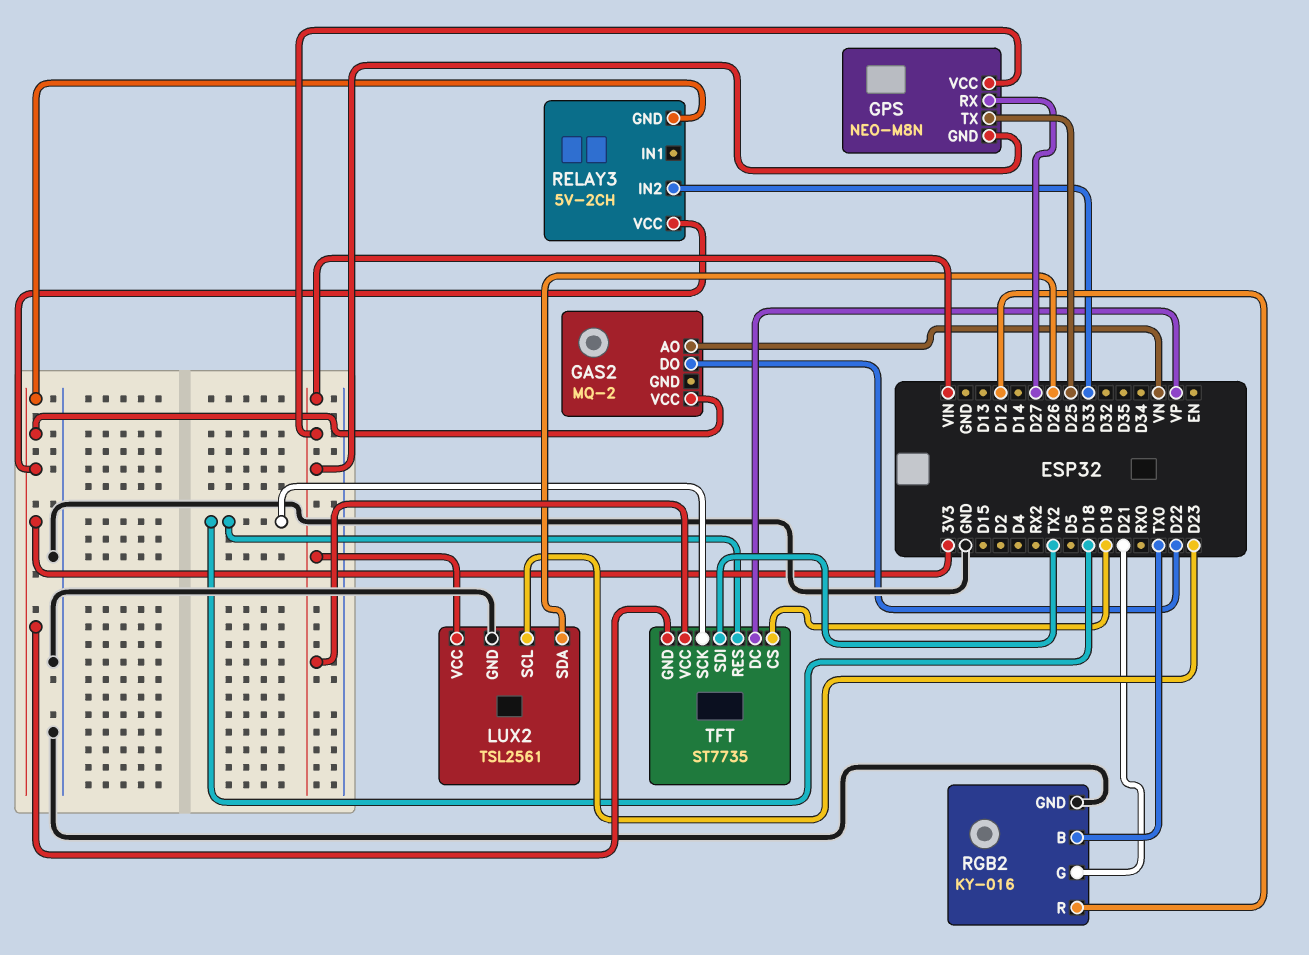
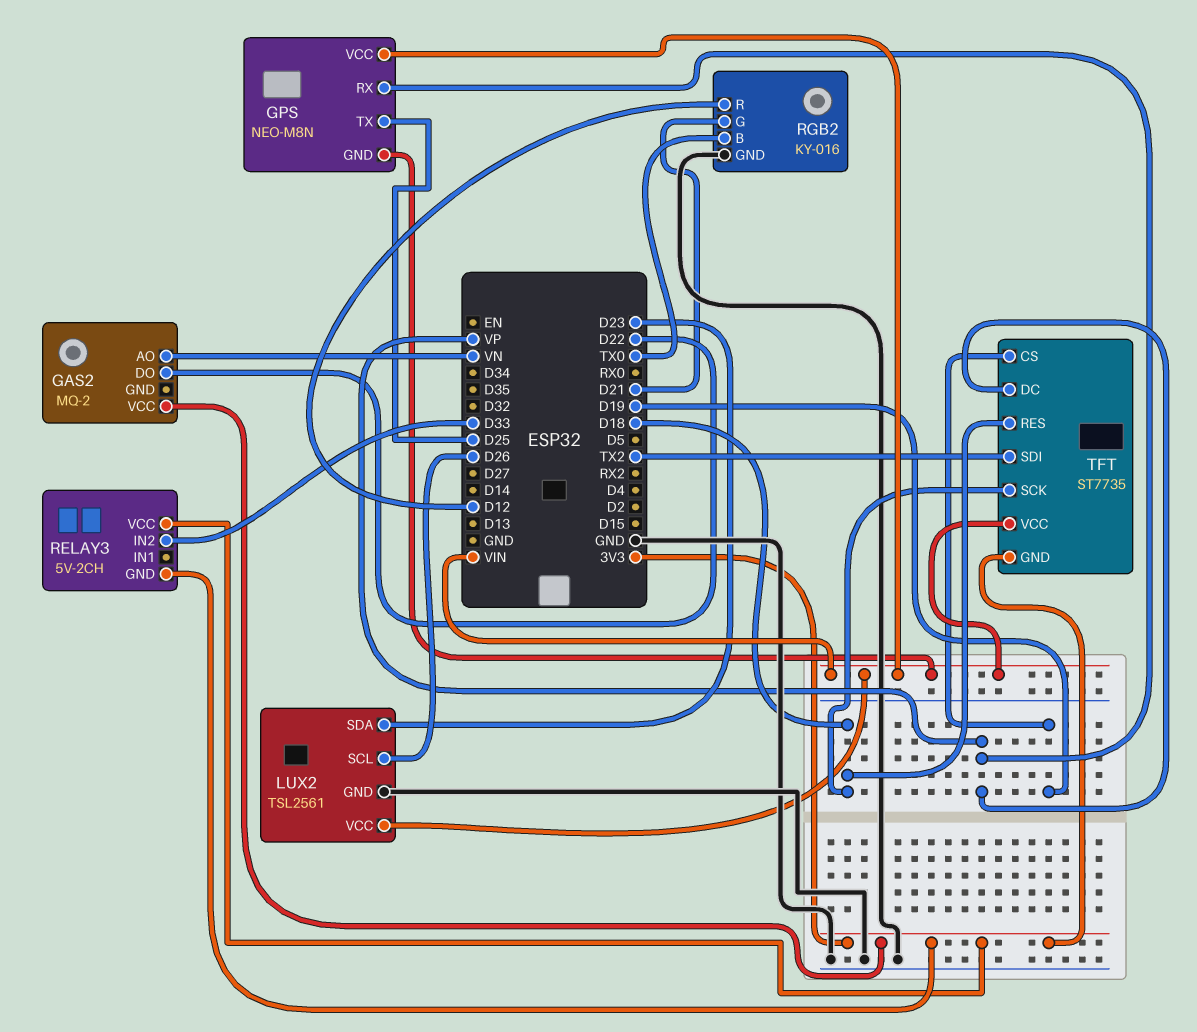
GPS pin RX: D27 -> VP
LUX2 pin SCL: D23 -> D26
LUX2 pin SDA: D26 -> D23

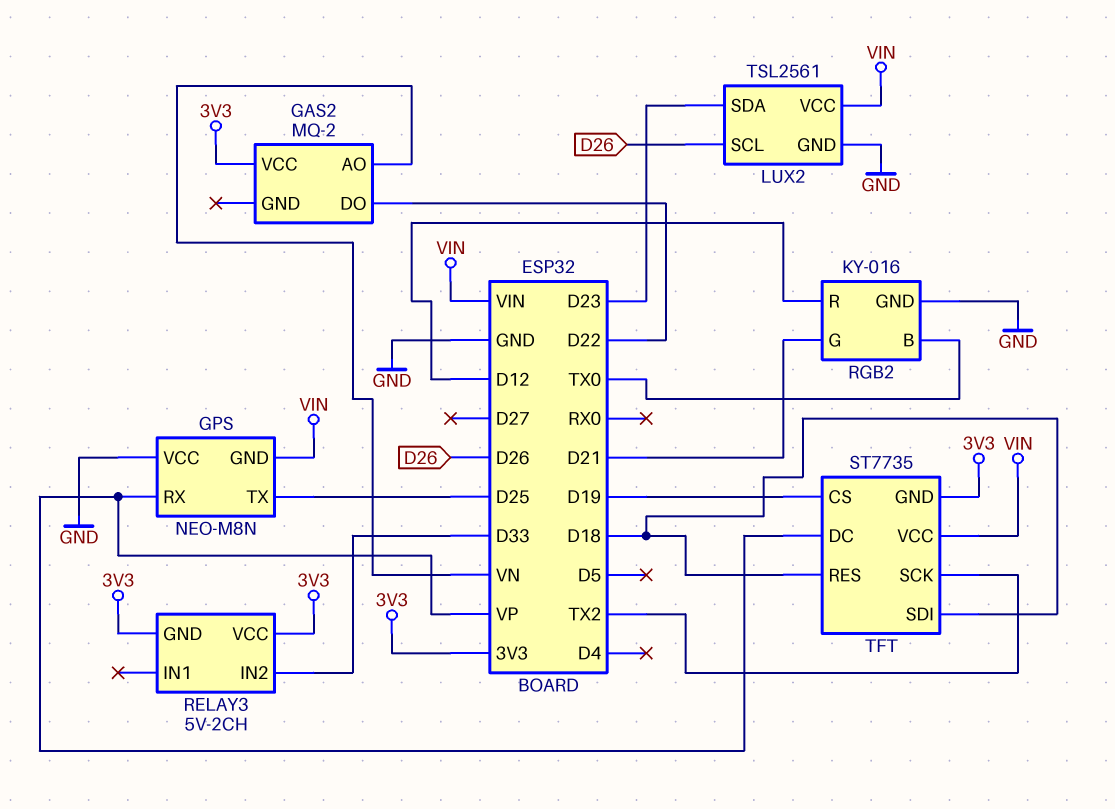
GPS pin VCC: VIN -> GND
TFT pin SCK: D18 -> TX2
TFT pin SDI: TX2 -> D18

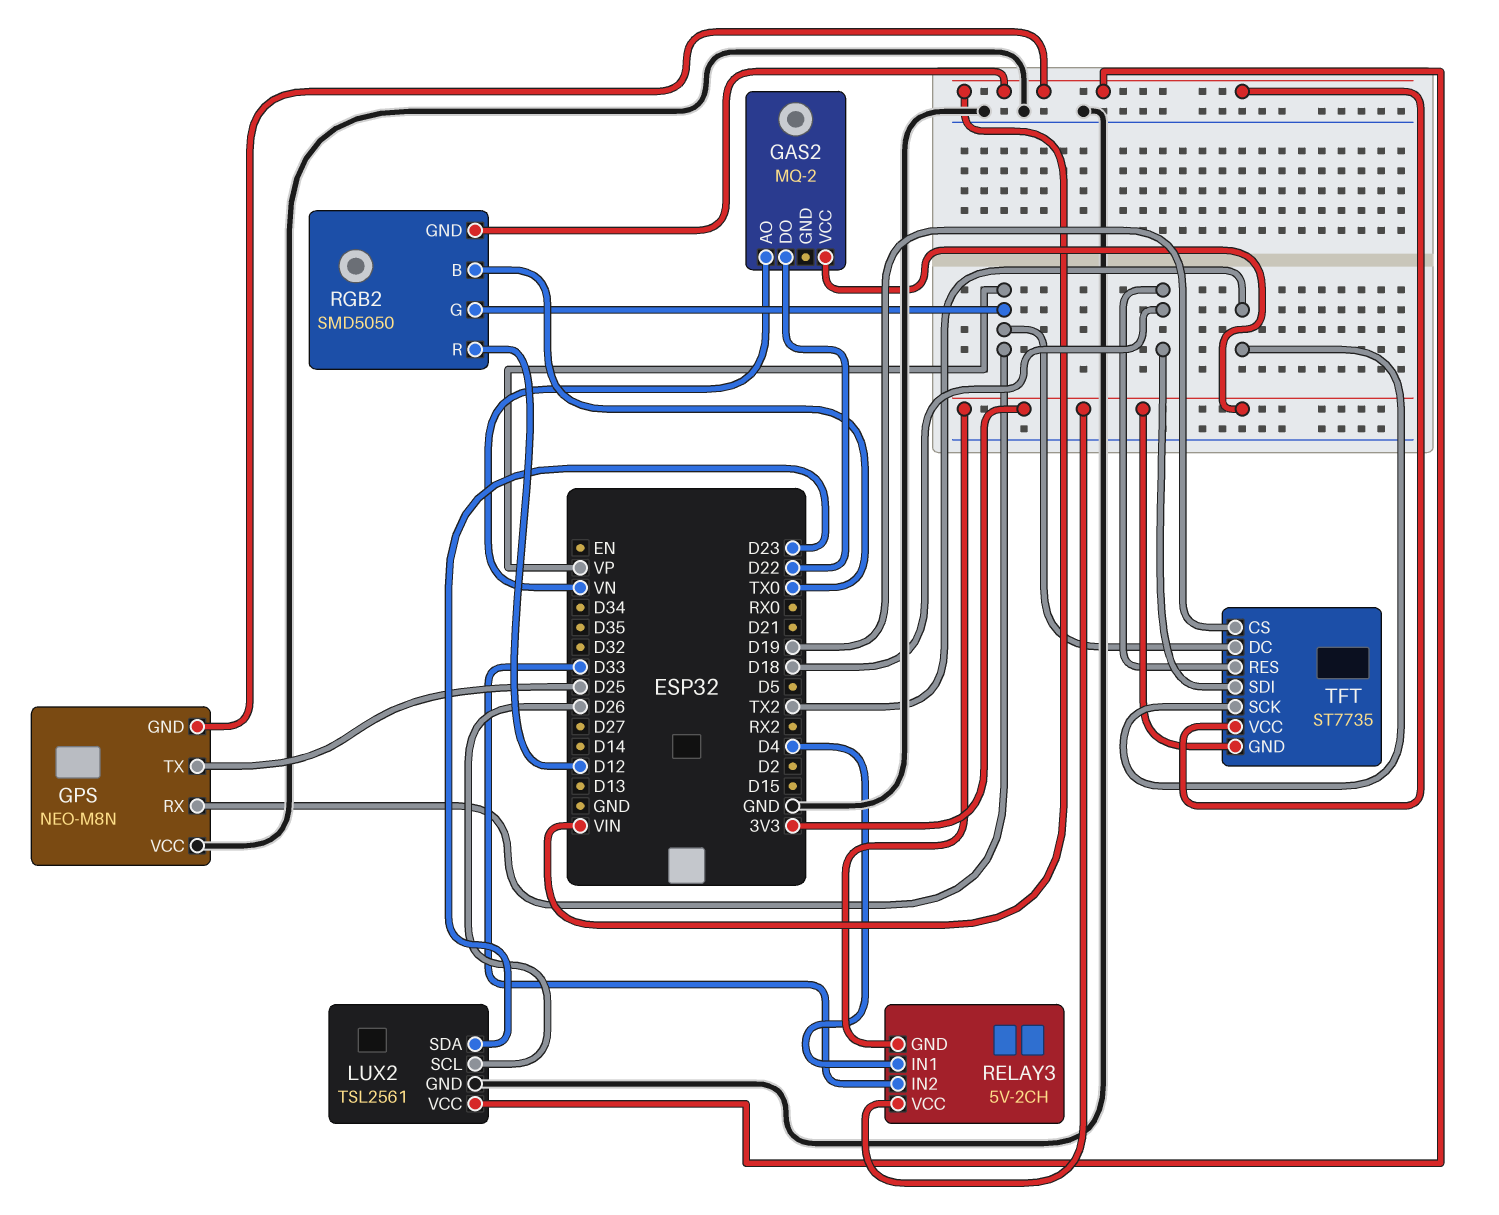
RELAY3 pin IN1: none -> D4
RGB2: KY-016 -> SMD5050
RGB2 pin G: D21 -> VP
RGB2 pin GND: GND -> VIN

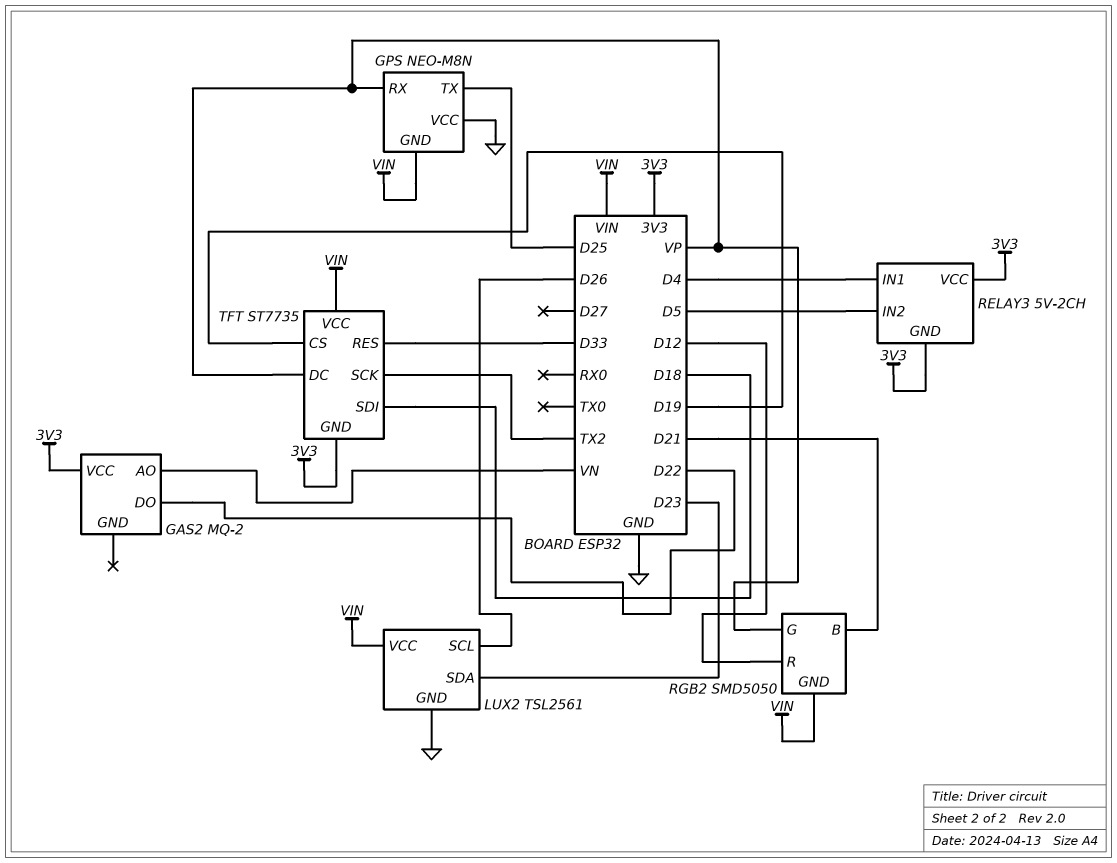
RELAY3 pin IN2: D33 -> D5
RGB2 pin B: TX0 -> D21
TFT pin RES: D18 -> D33

